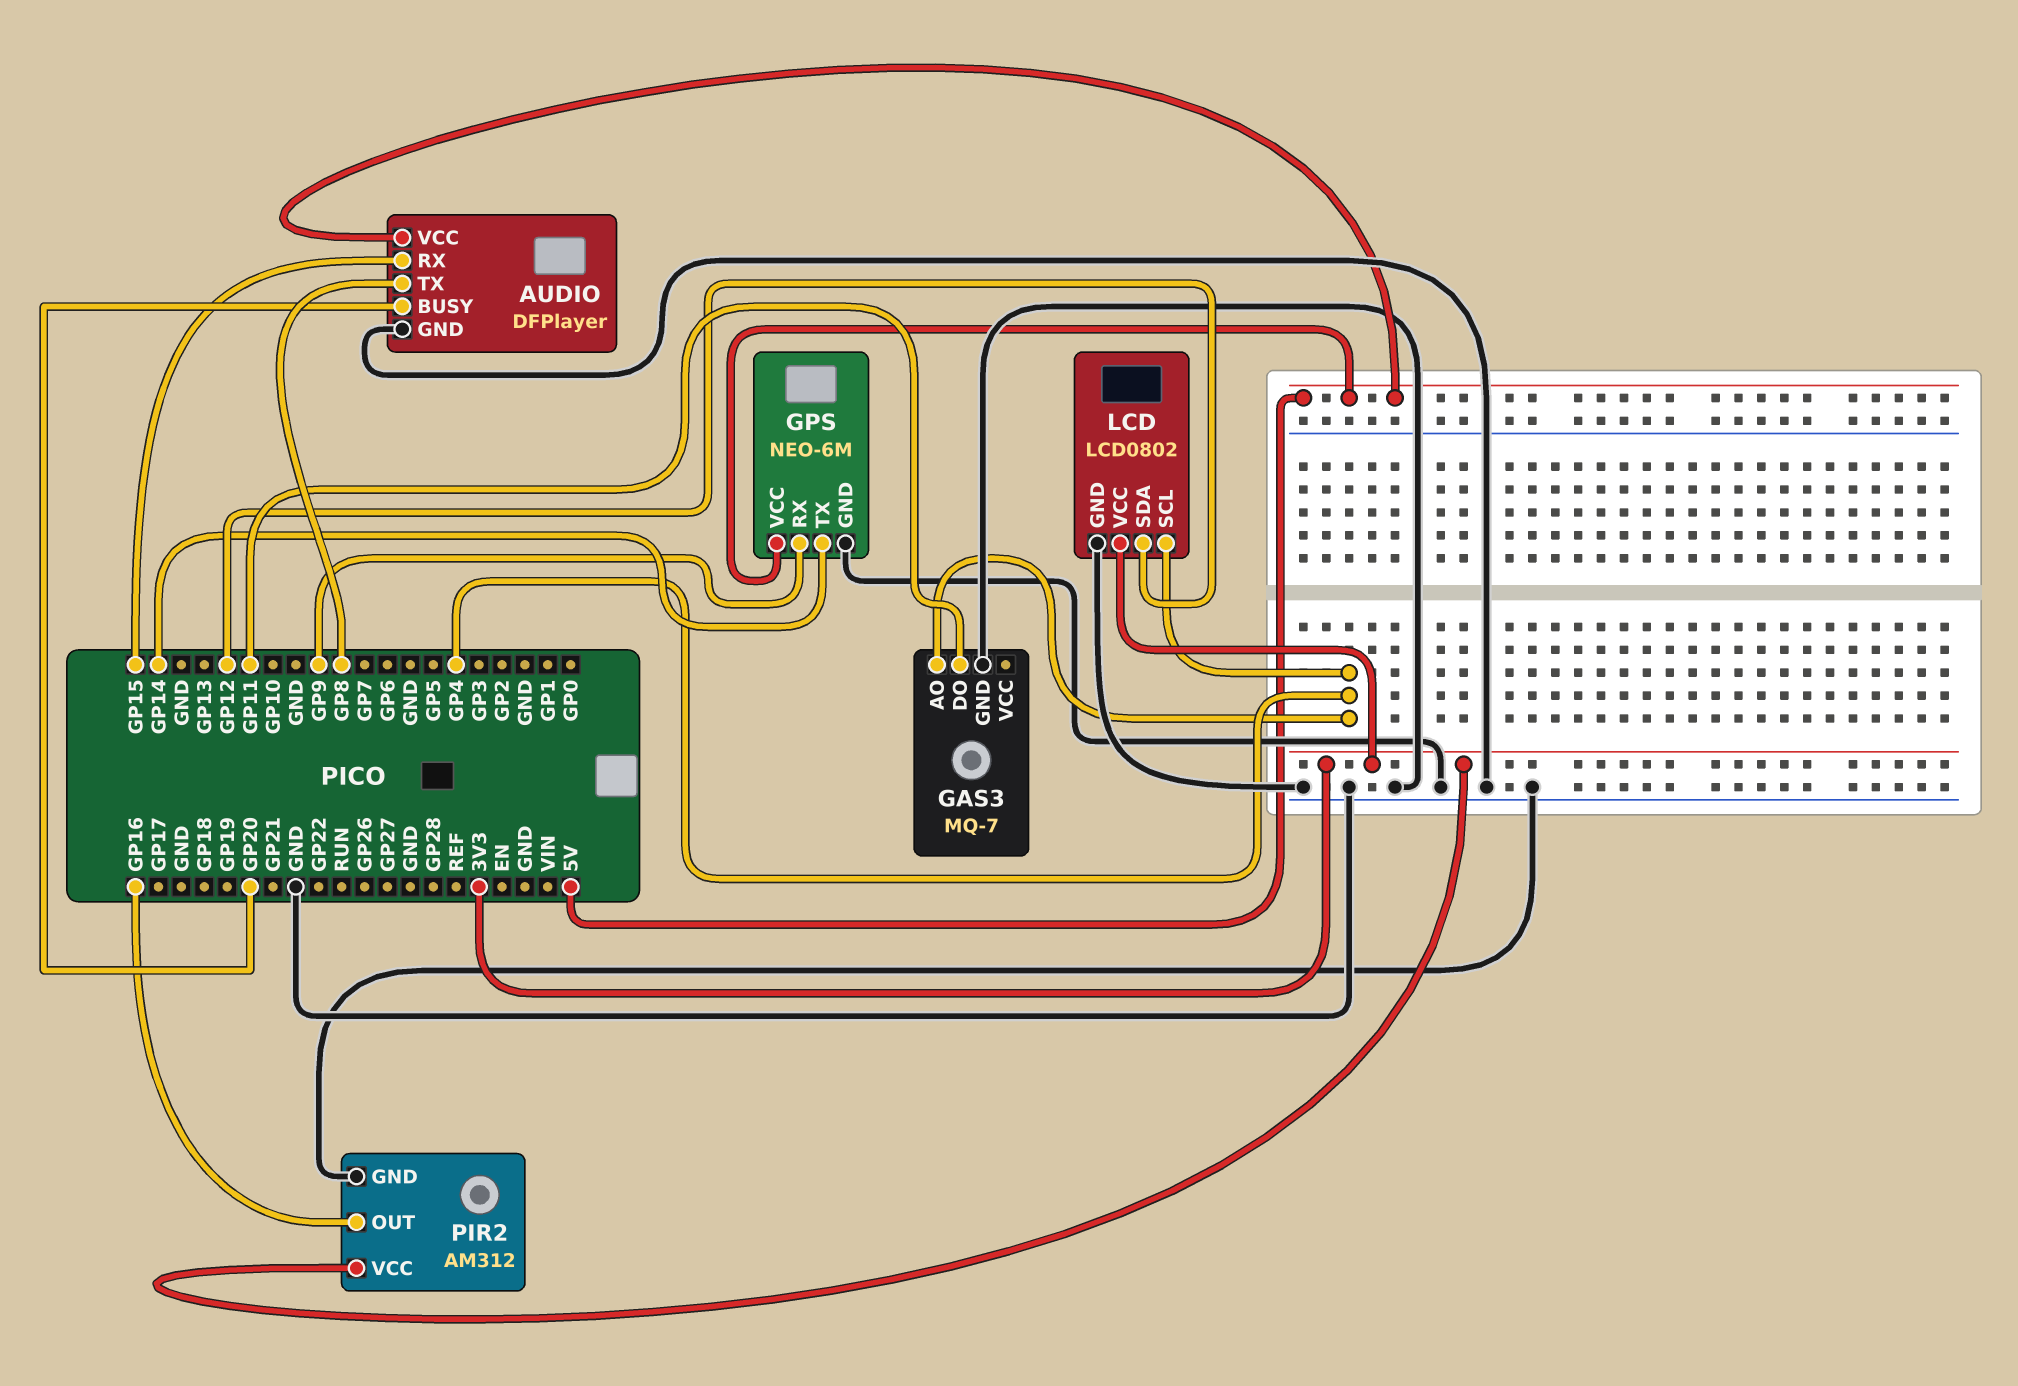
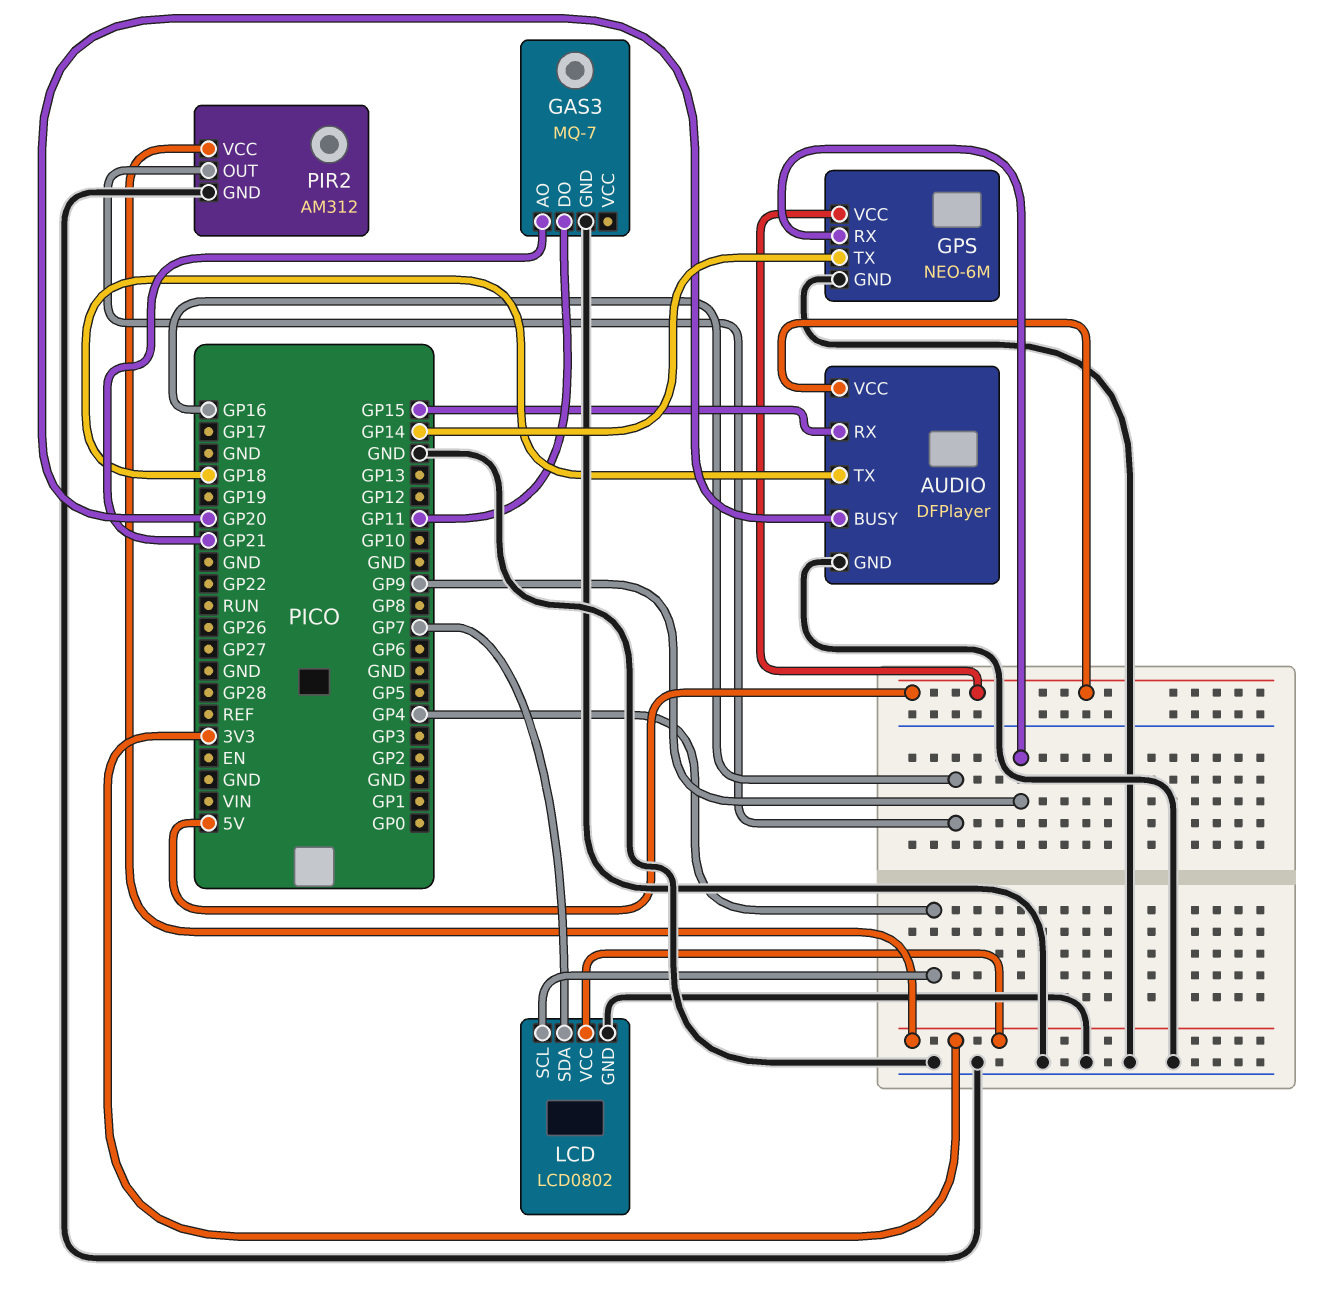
AUDIO pin TX: GP8 -> GP18
GAS3 pin AO: GP4 -> GP21
LCD pin SDA: GP12 -> GP7

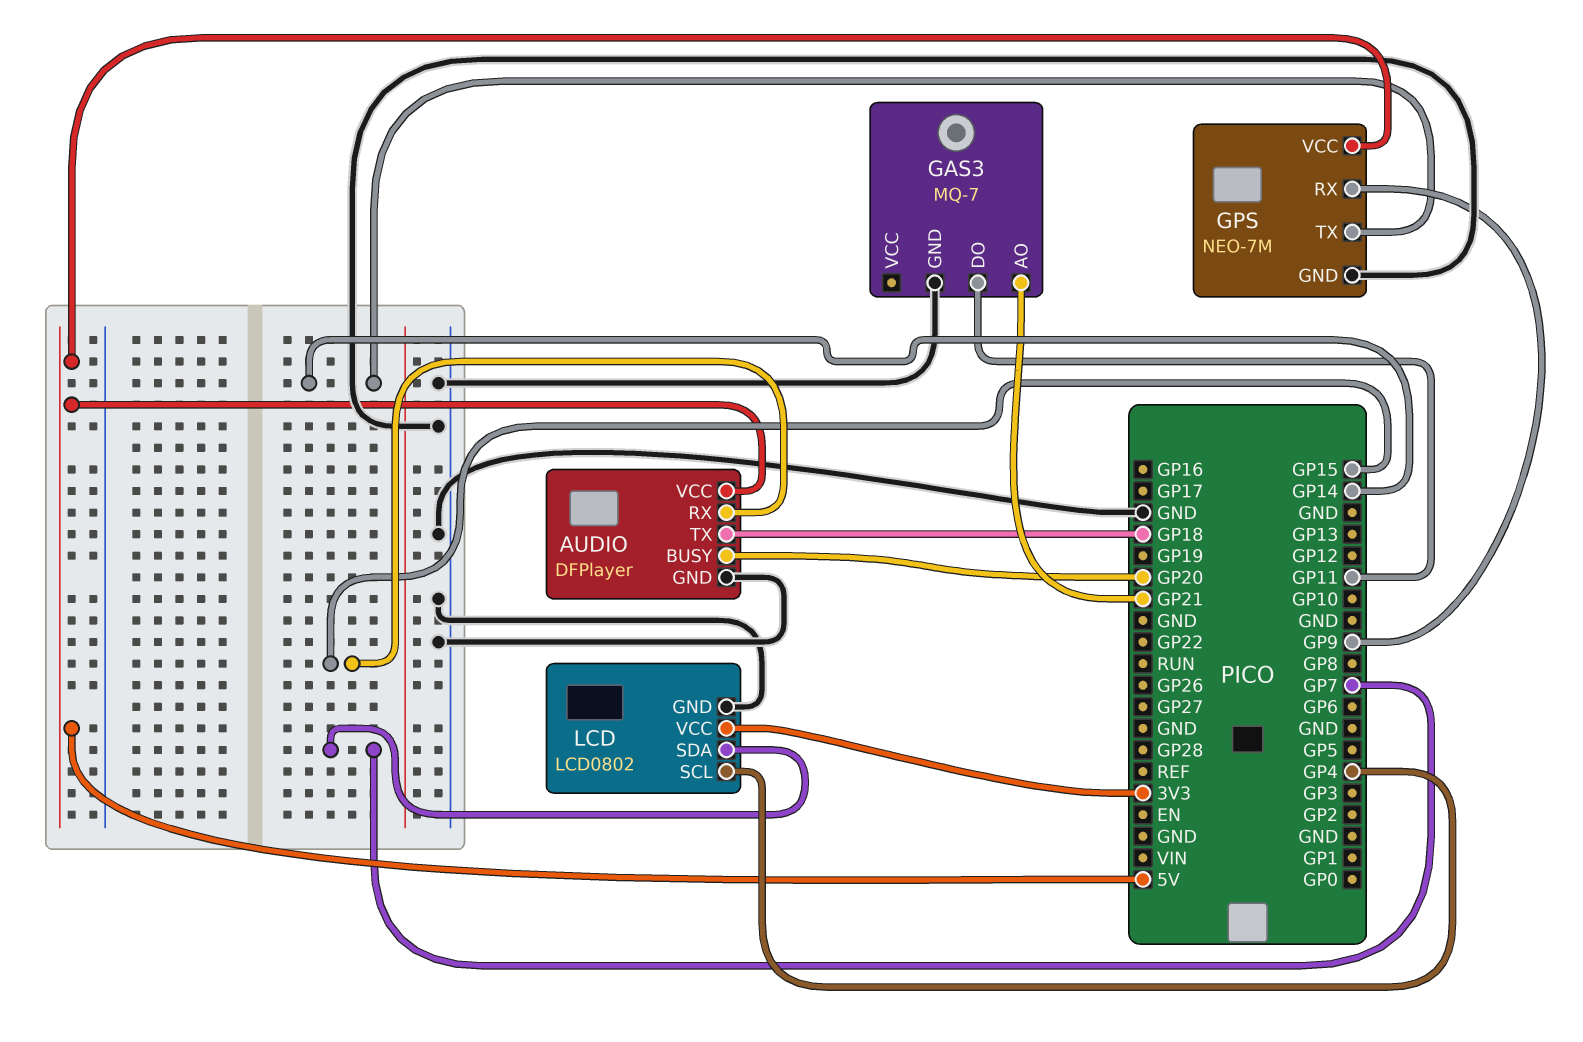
GPS: NEO-6M -> NEO-7M
PIR2: AM312 -> none
PIR2 pin GND: GND -> none
PIR2 pin OUT: GP16 -> none
PIR2 pin VCC: 3V3 -> none

